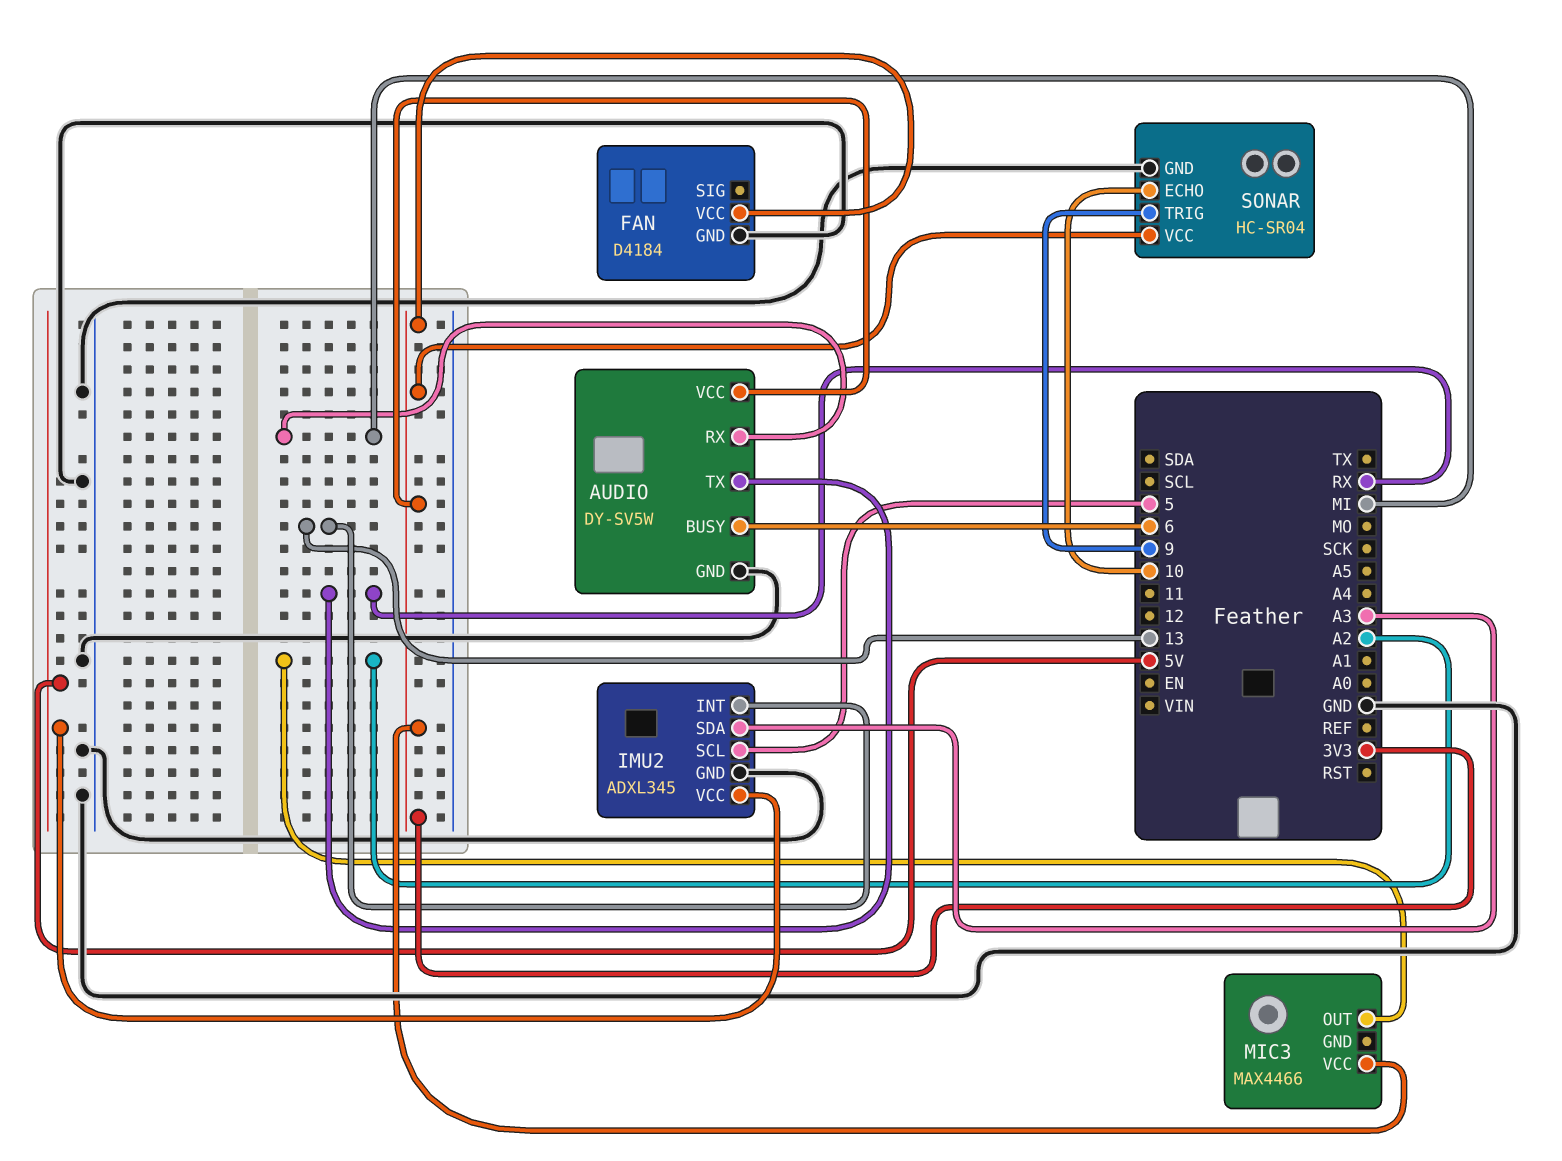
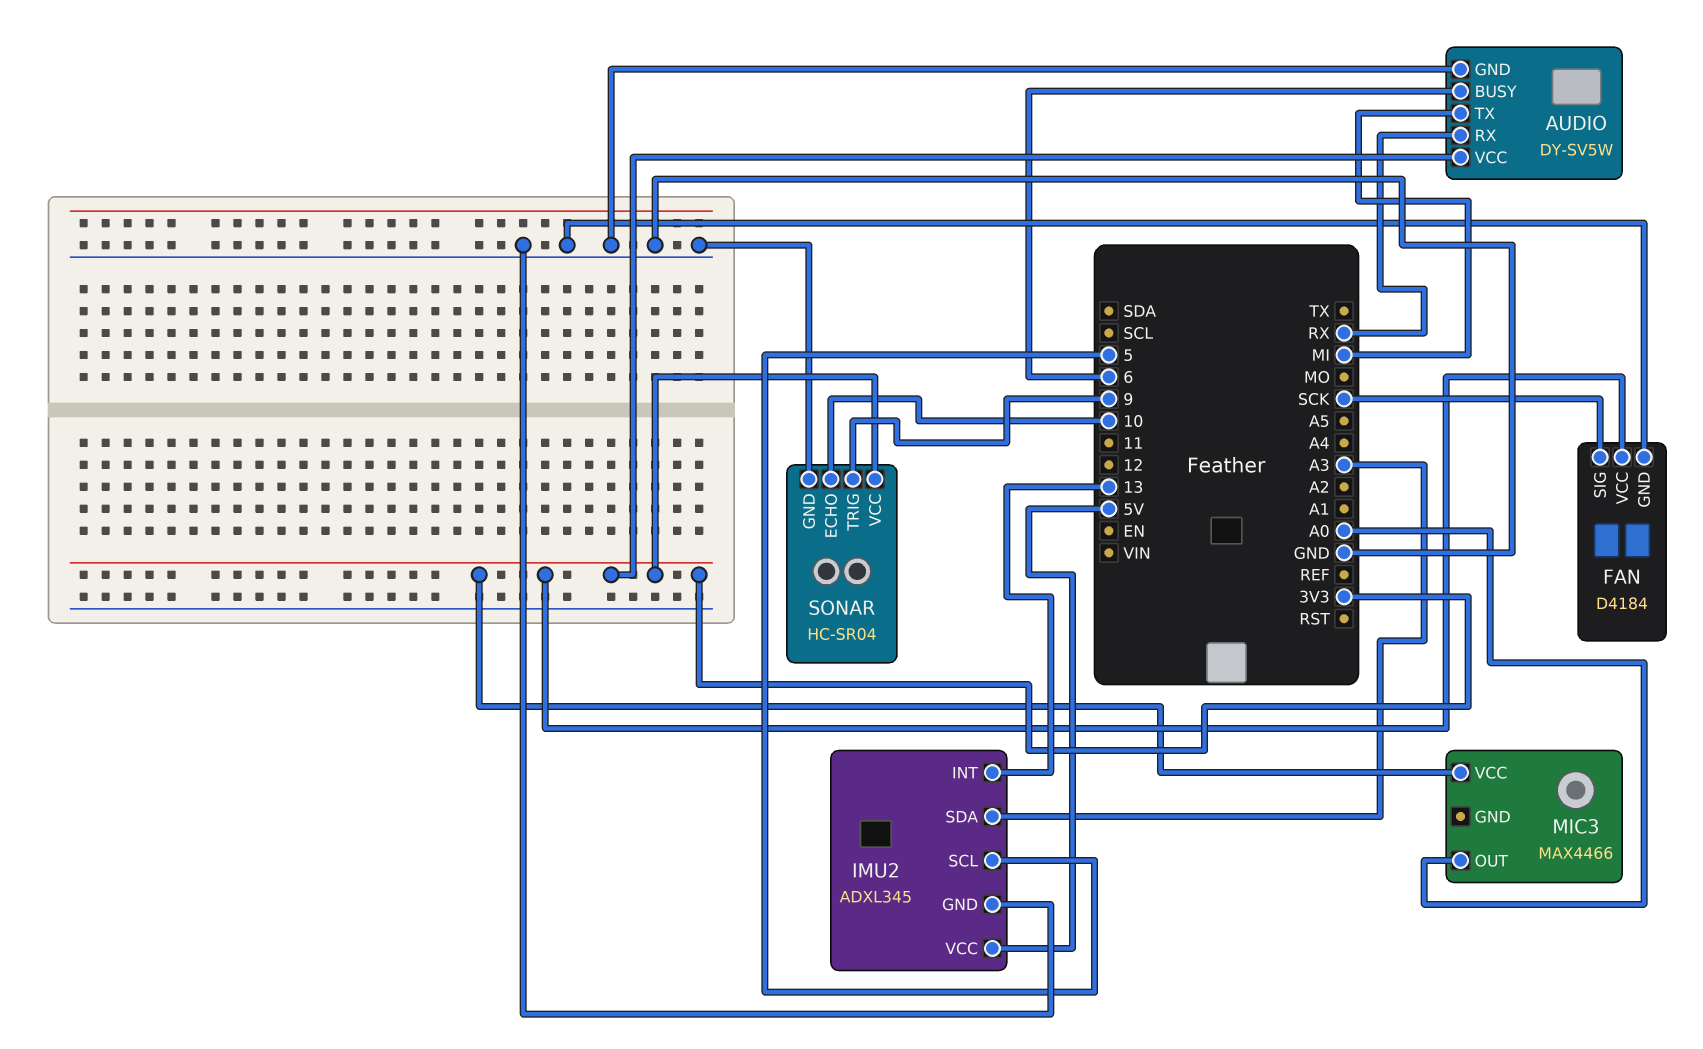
AUDIO pin RX: MI -> RX
AUDIO pin TX: RX -> MI
FAN pin SIG: none -> SCK
MIC3 pin OUT: A2 -> A0

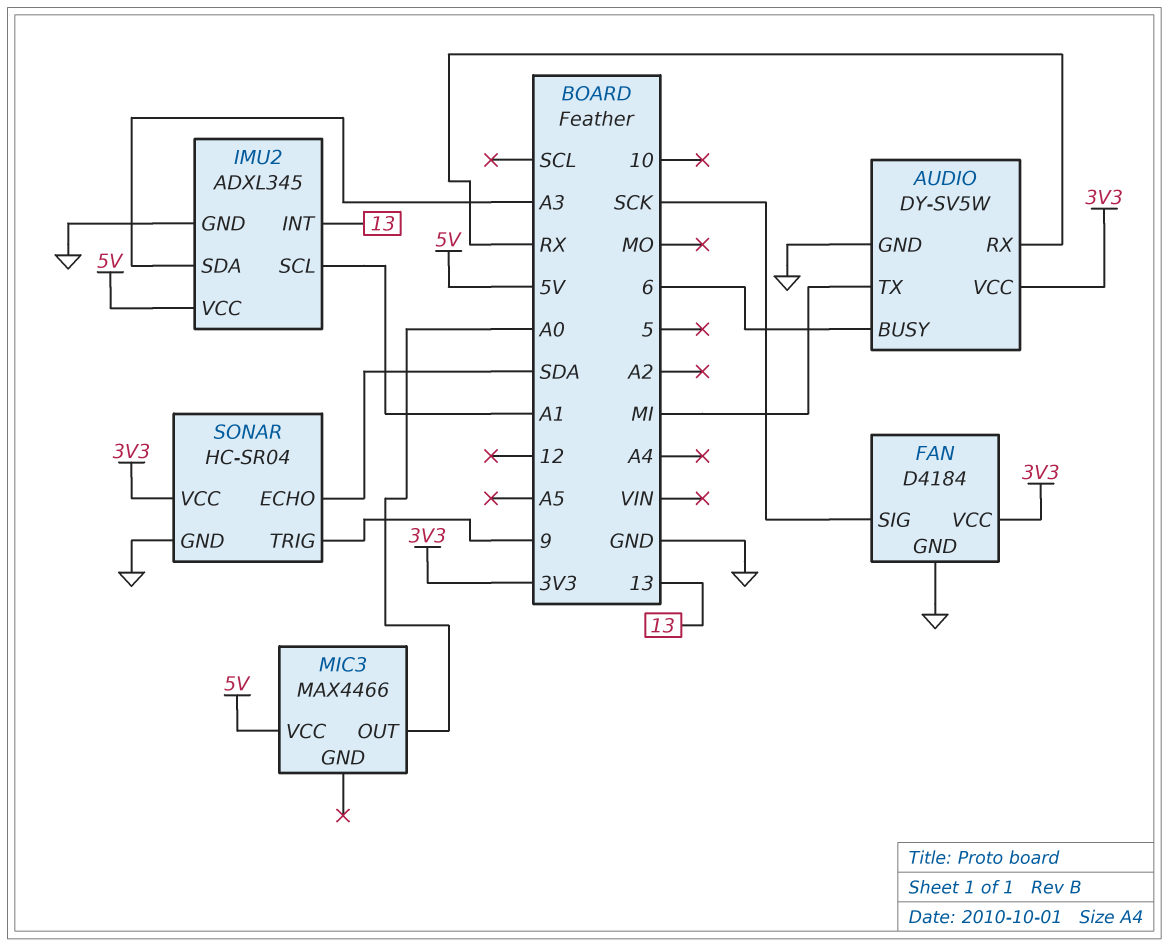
IMU2 pin SCL: 5 -> A1
MIC3 pin VCC: 3V3 -> 5V
SONAR pin ECHO: 10 -> SDA

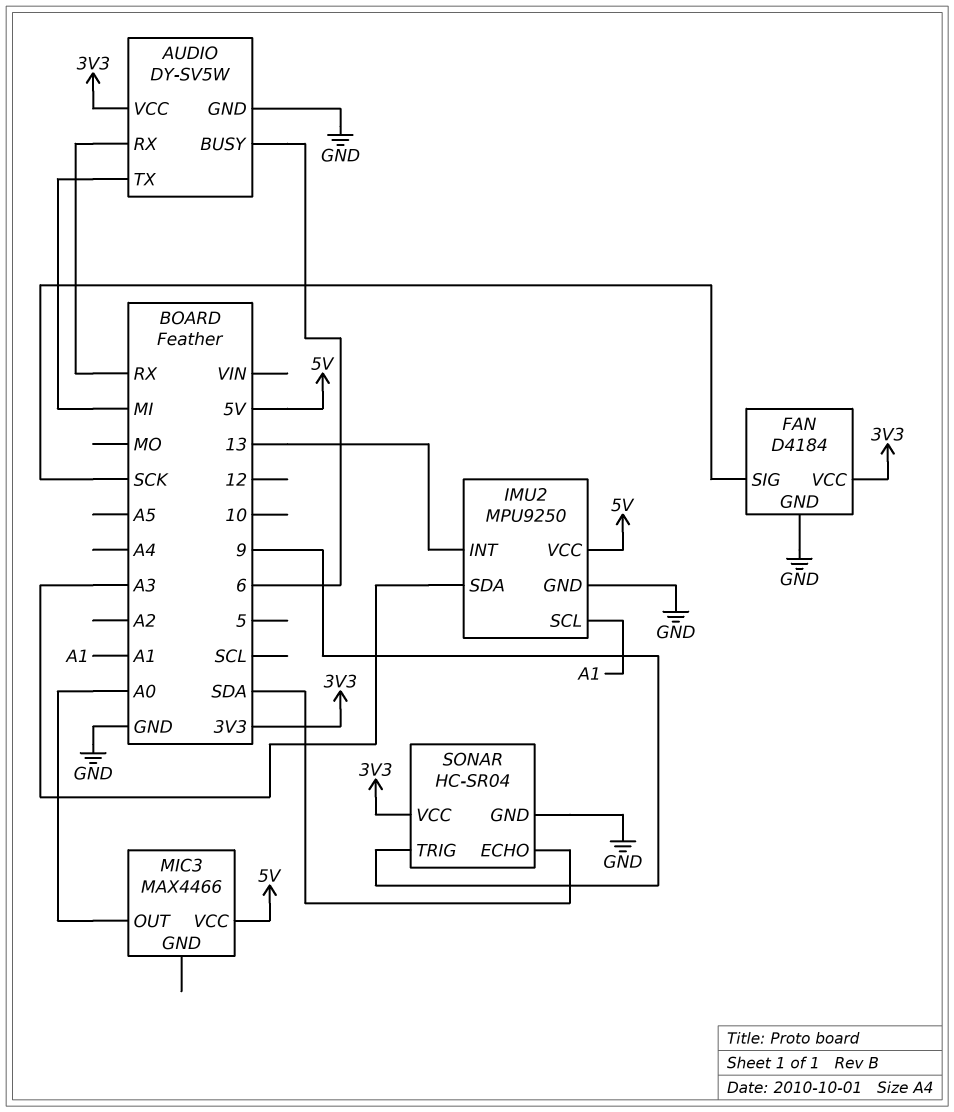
IMU2: ADXL345 -> MPU9250

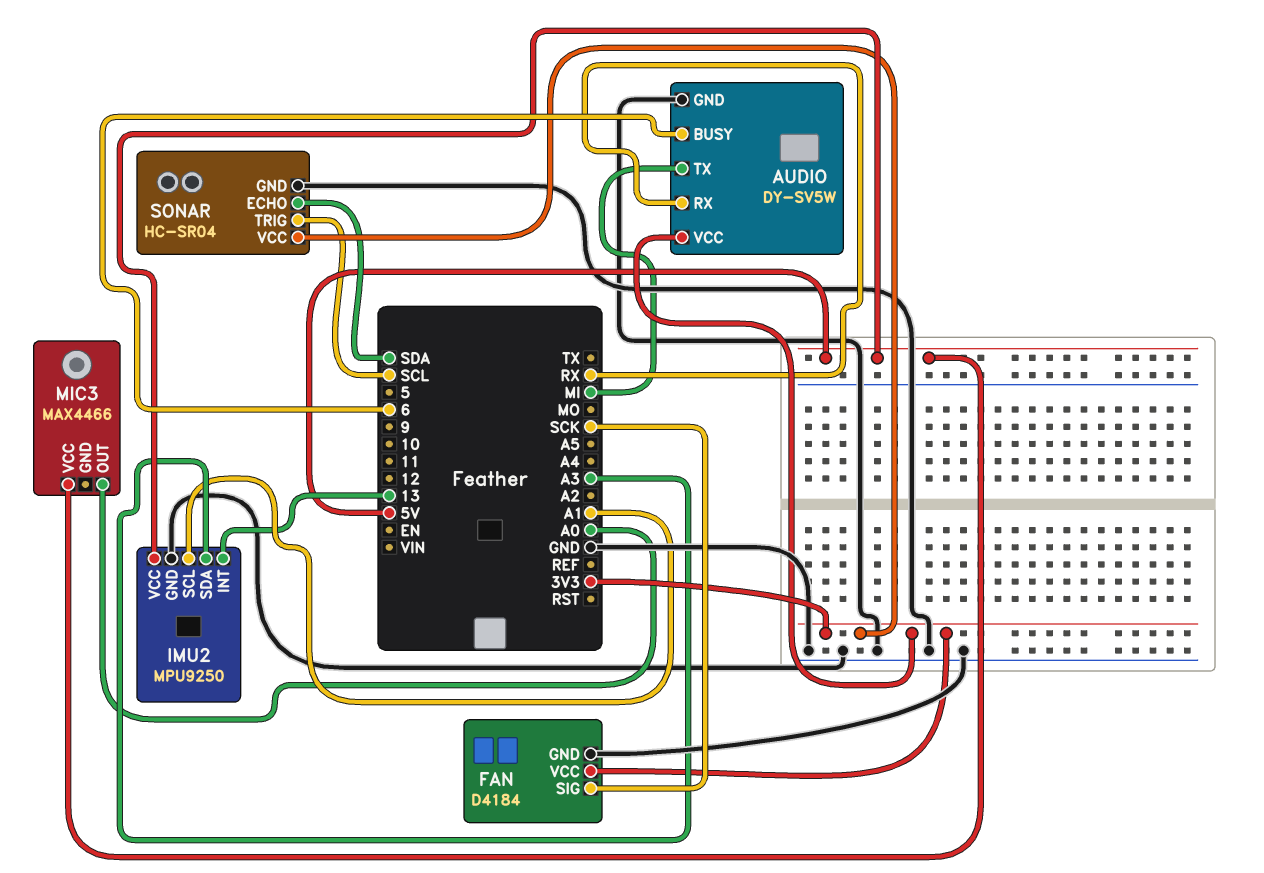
SONAR pin TRIG: 9 -> SCL

